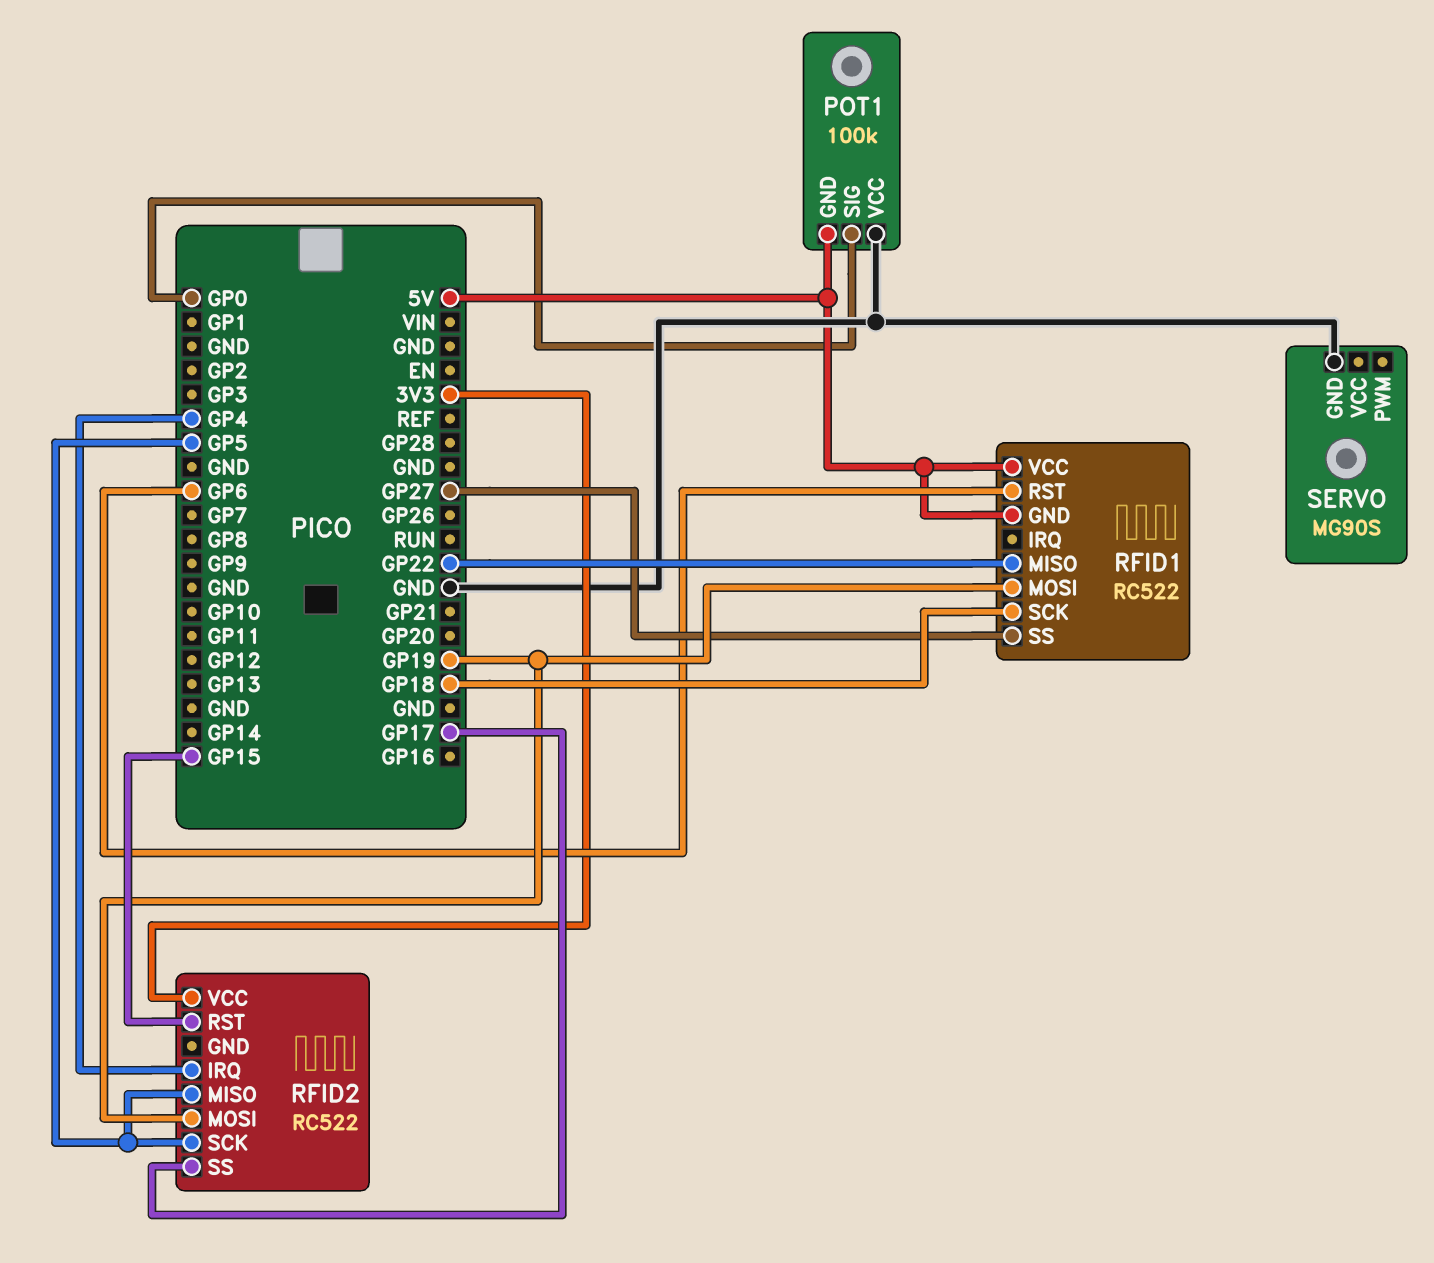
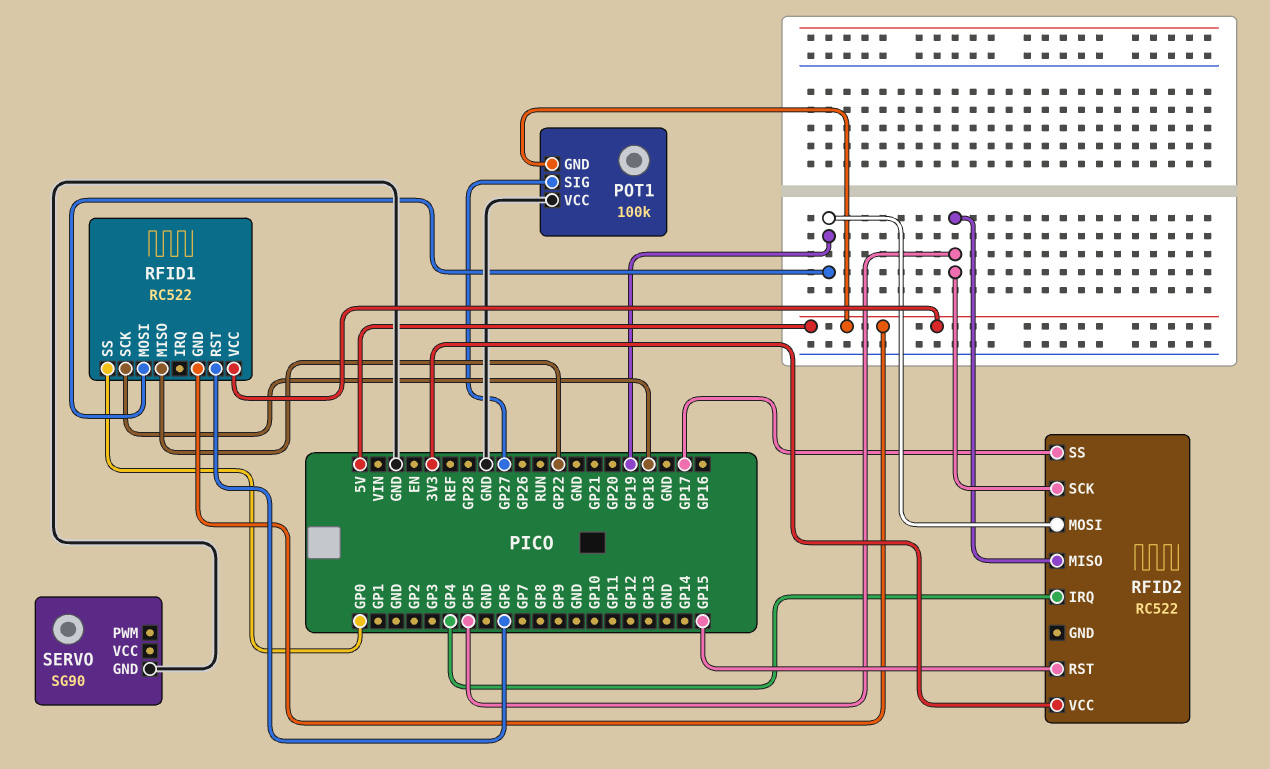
POT1 pin SIG: GP0 -> GP27
RFID1 pin SS: GP27 -> GP0
SERVO: MG90S -> SG90

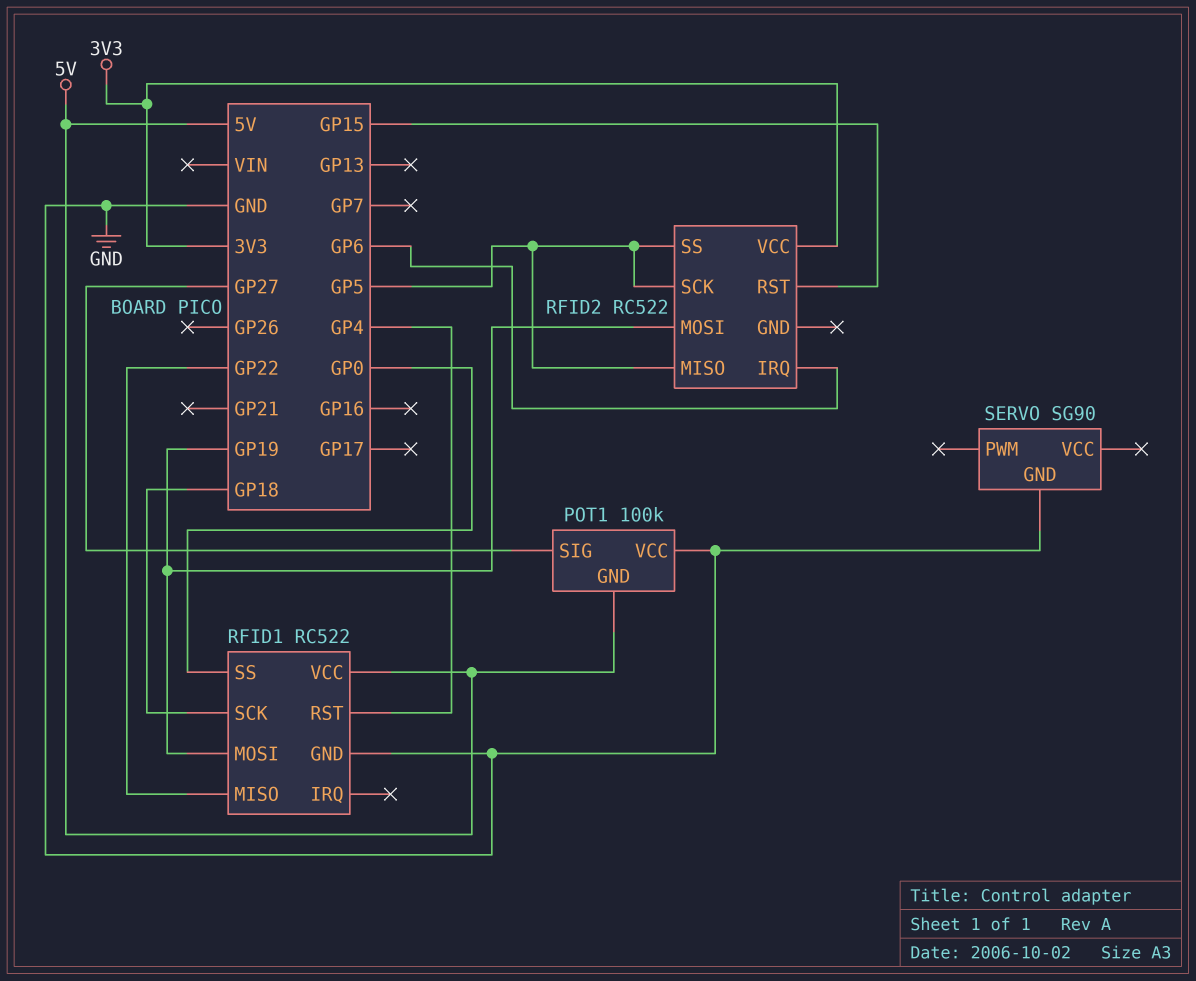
RFID1 pin GND: 5V -> GND
RFID1 pin RST: GP6 -> GP4
RFID2 pin IRQ: GP4 -> GP6
RFID2 pin SS: GP17 -> GP5

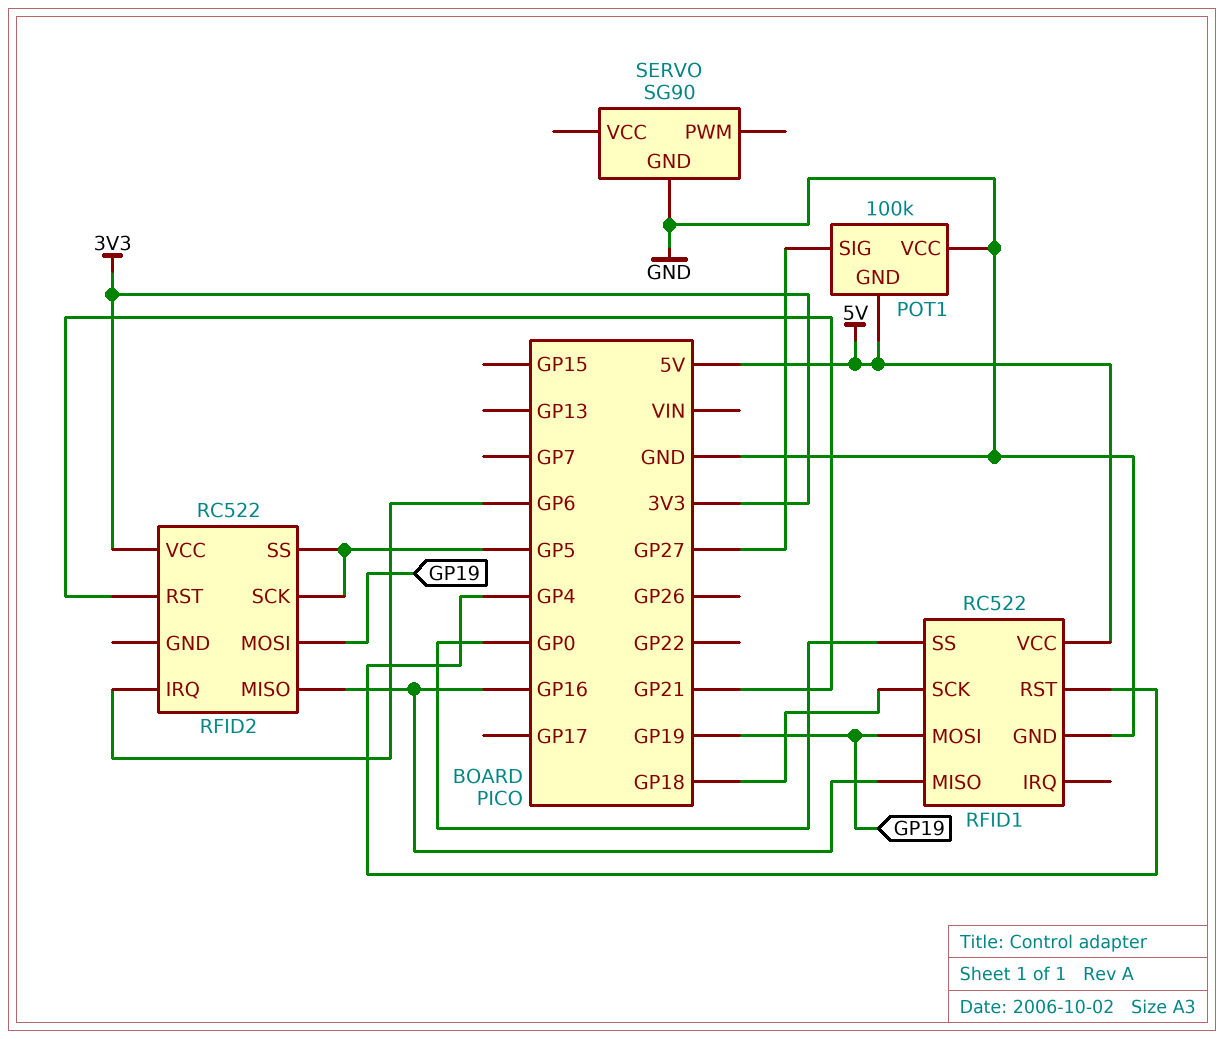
RFID1 pin MISO: GP22 -> GP16
RFID2 pin MISO: GP5 -> GP16
RFID2 pin RST: GP15 -> GP21

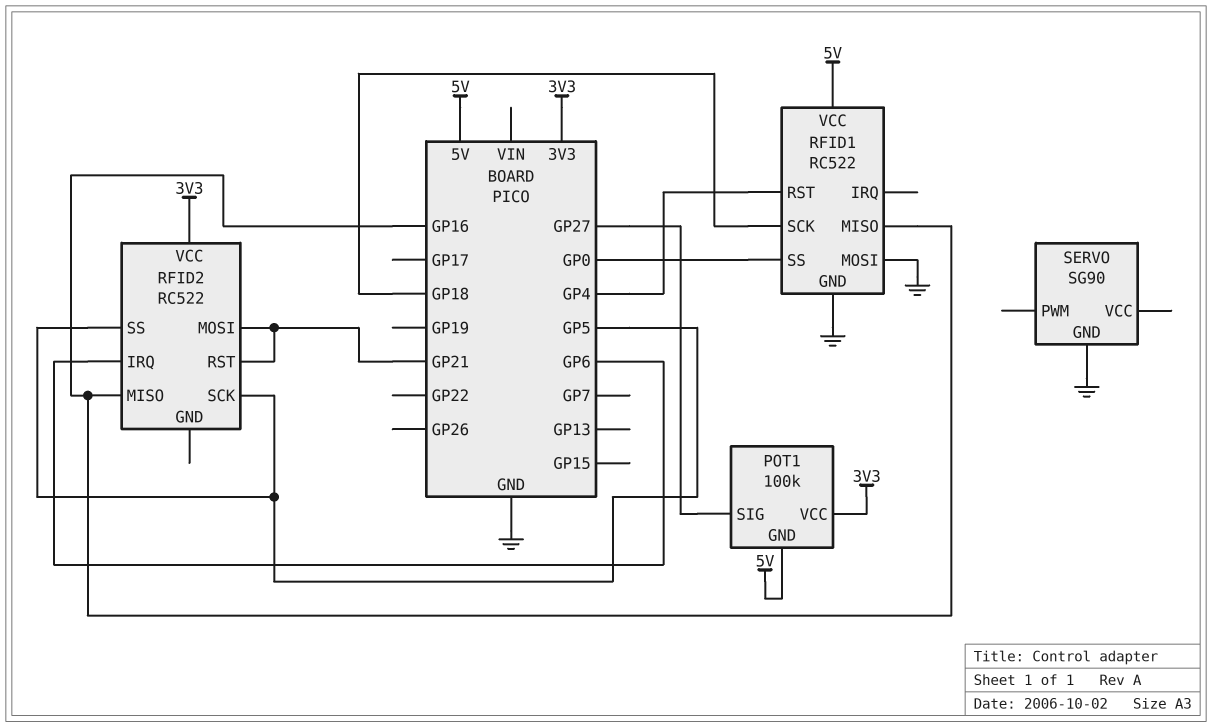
POT1 pin VCC: GND -> 3V3
RFID1 pin MOSI: GP19 -> GND
RFID2 pin MOSI: GP19 -> GP21

